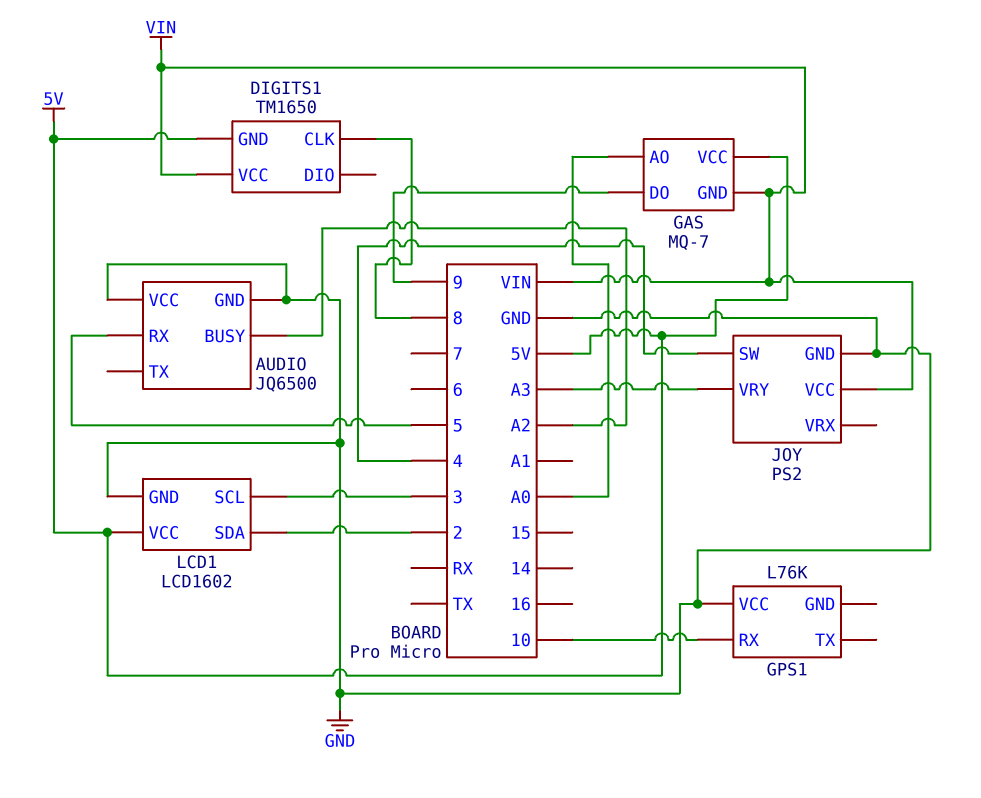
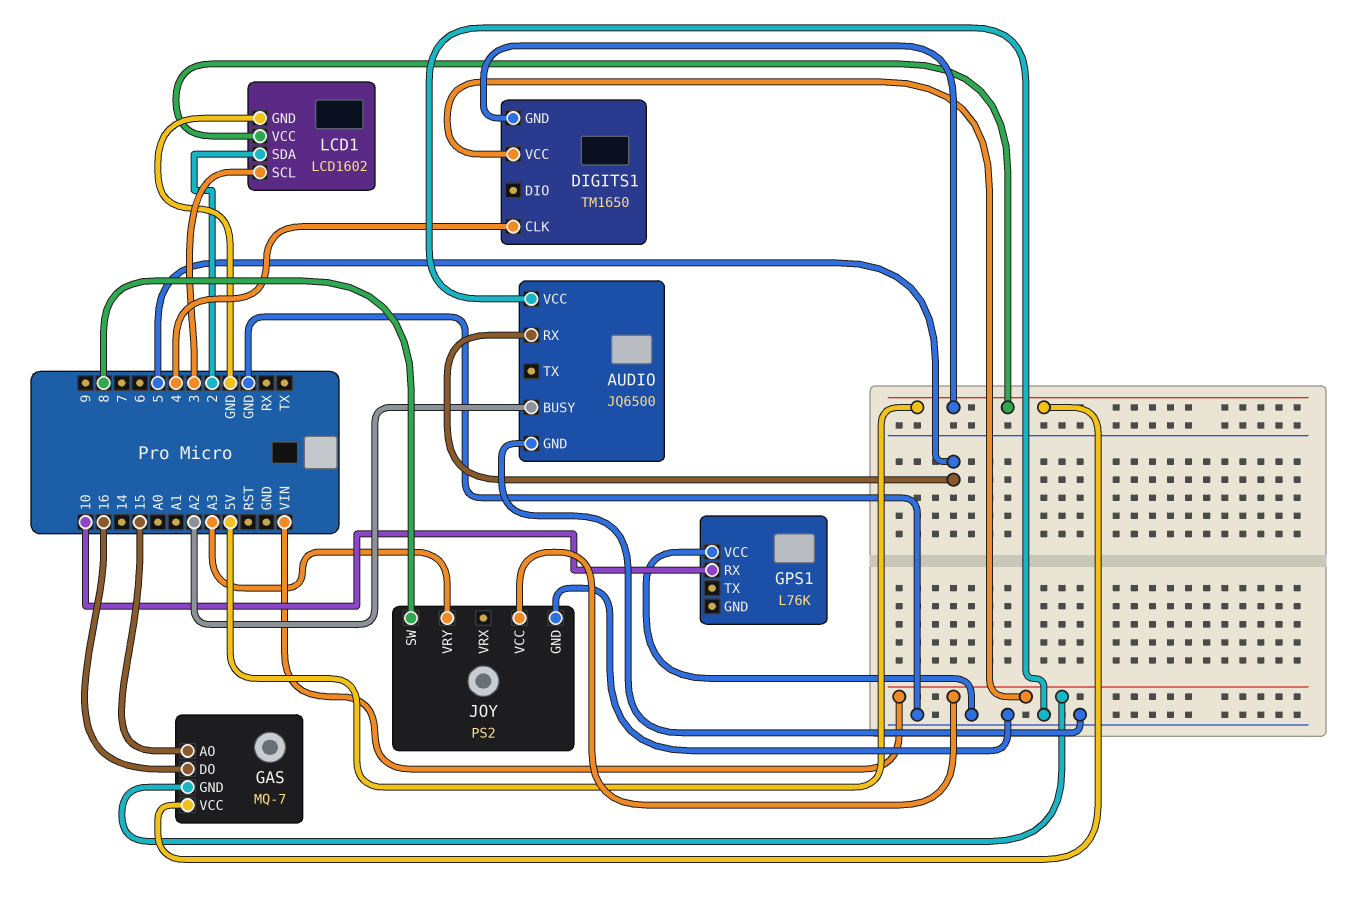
DIGITS1 pin CLK: 8 -> 4
GAS pin AO: A0 -> 15
GAS pin DO: 9 -> 16
JOY pin SW: 4 -> 8

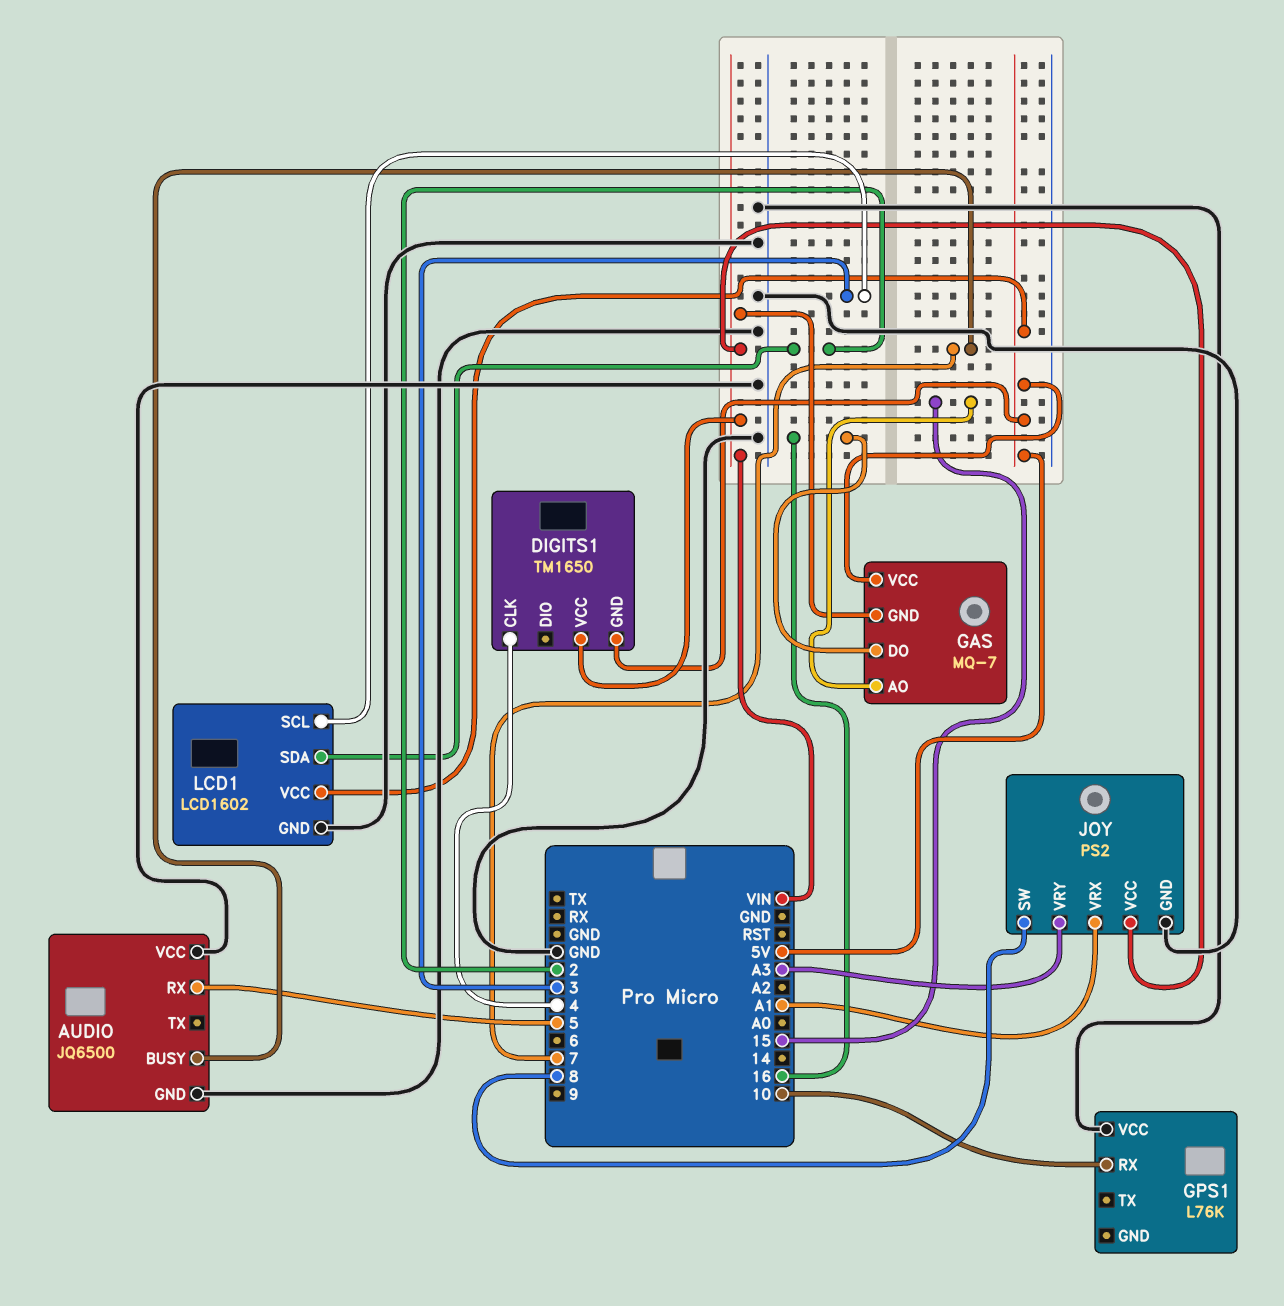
AUDIO pin BUSY: A2 -> 7
JOY pin VRX: none -> A1

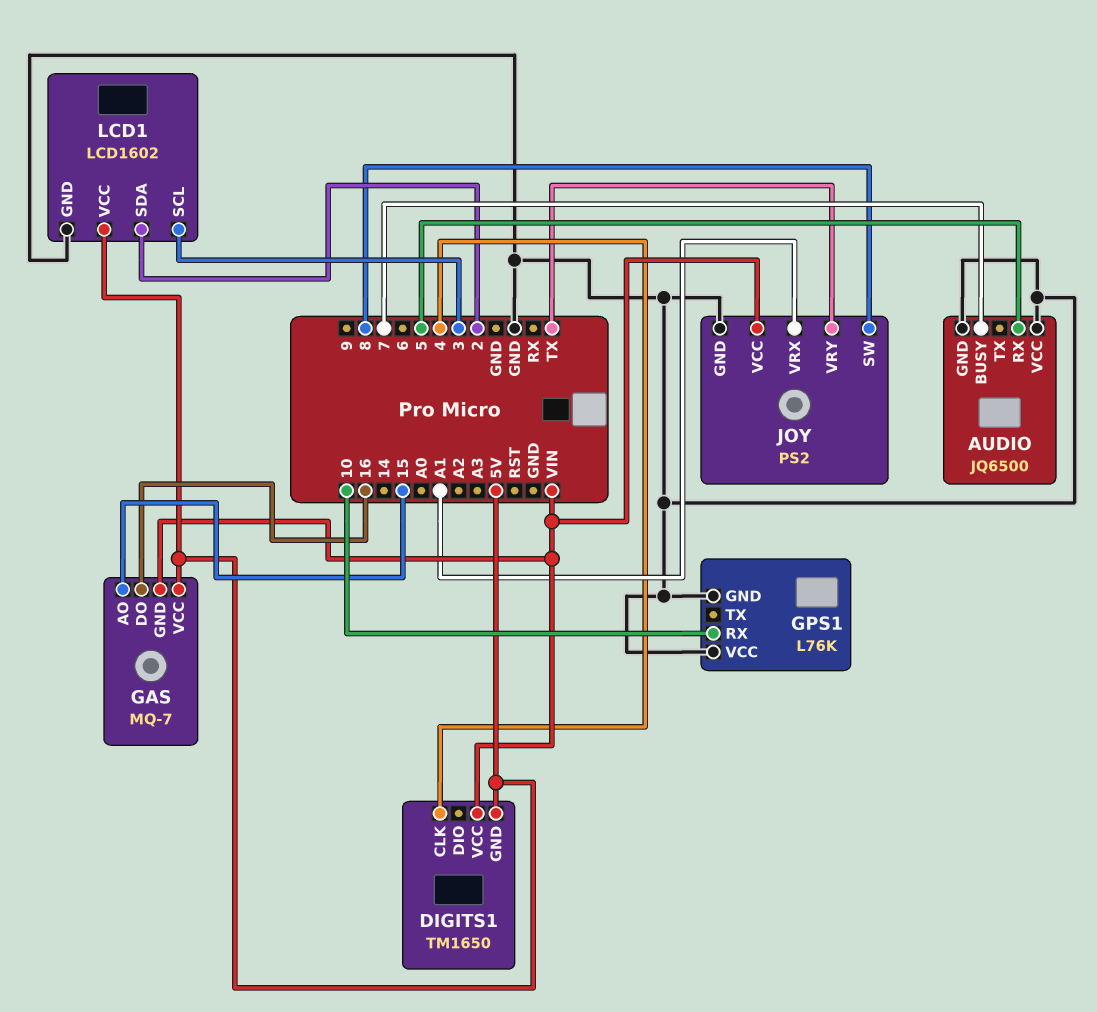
GPS1 pin GND: none -> GND
JOY pin VRY: A3 -> TX

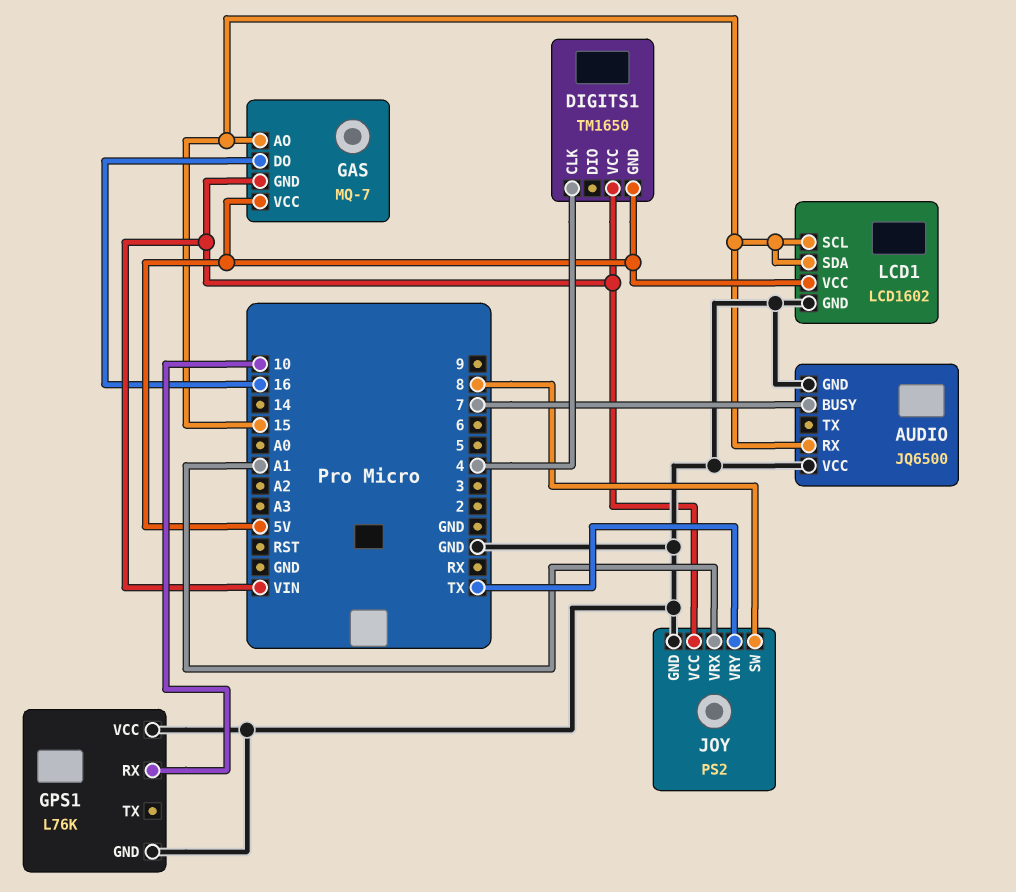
AUDIO pin RX: 5 -> 15
LCD1 pin SCL: 3 -> 15
LCD1 pin SDA: 2 -> 15

